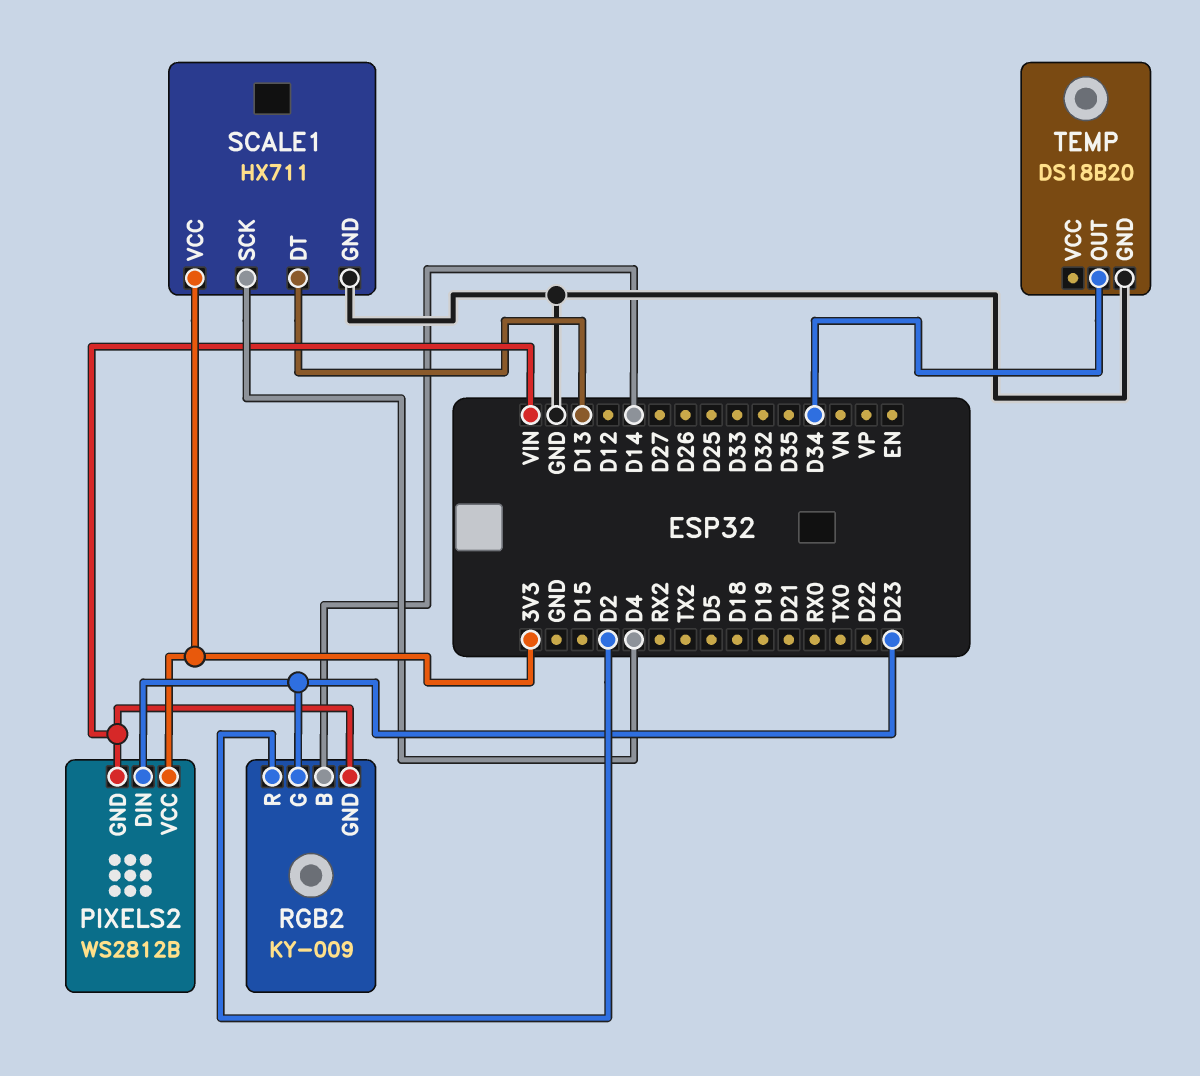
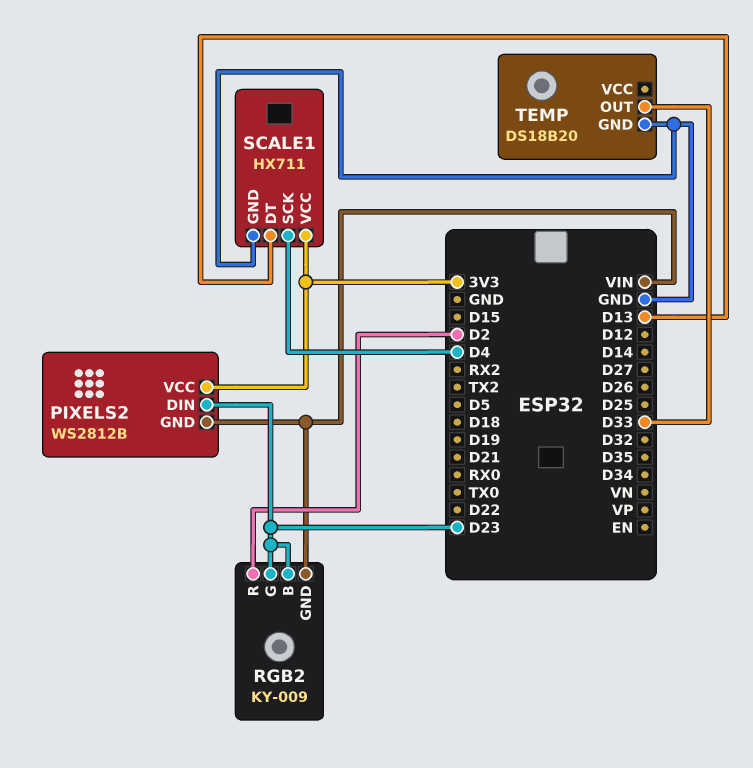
RGB2 pin B: D14 -> D23
TEMP pin OUT: D34 -> D33

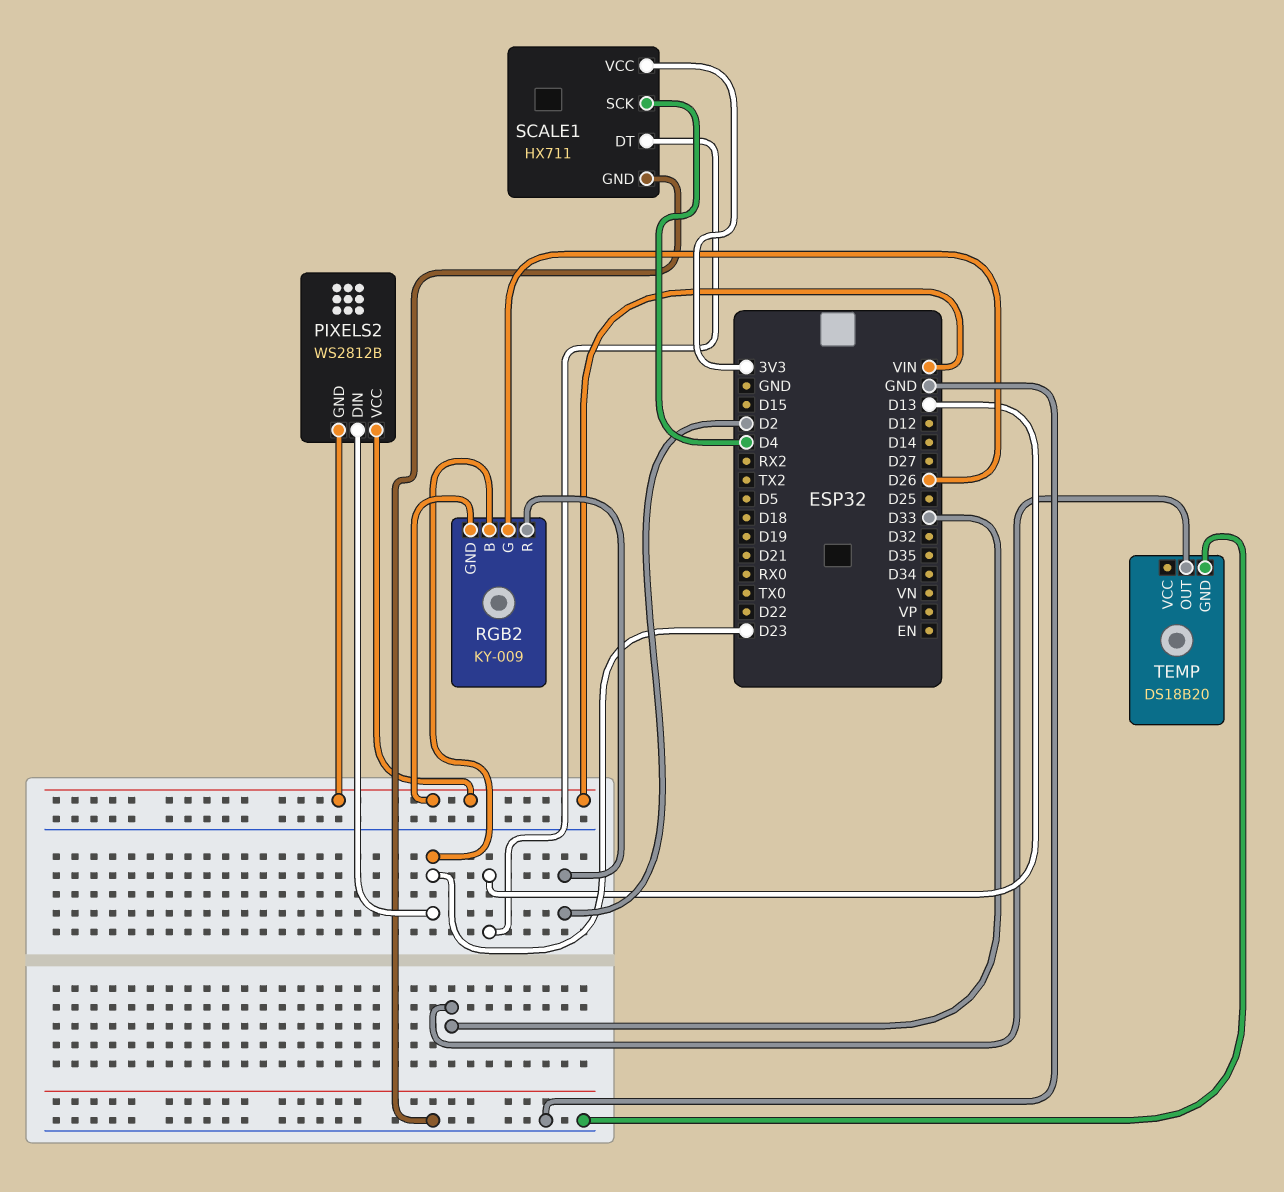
PIXELS2 pin VCC: 3V3 -> VIN
RGB2 pin G: D23 -> D26

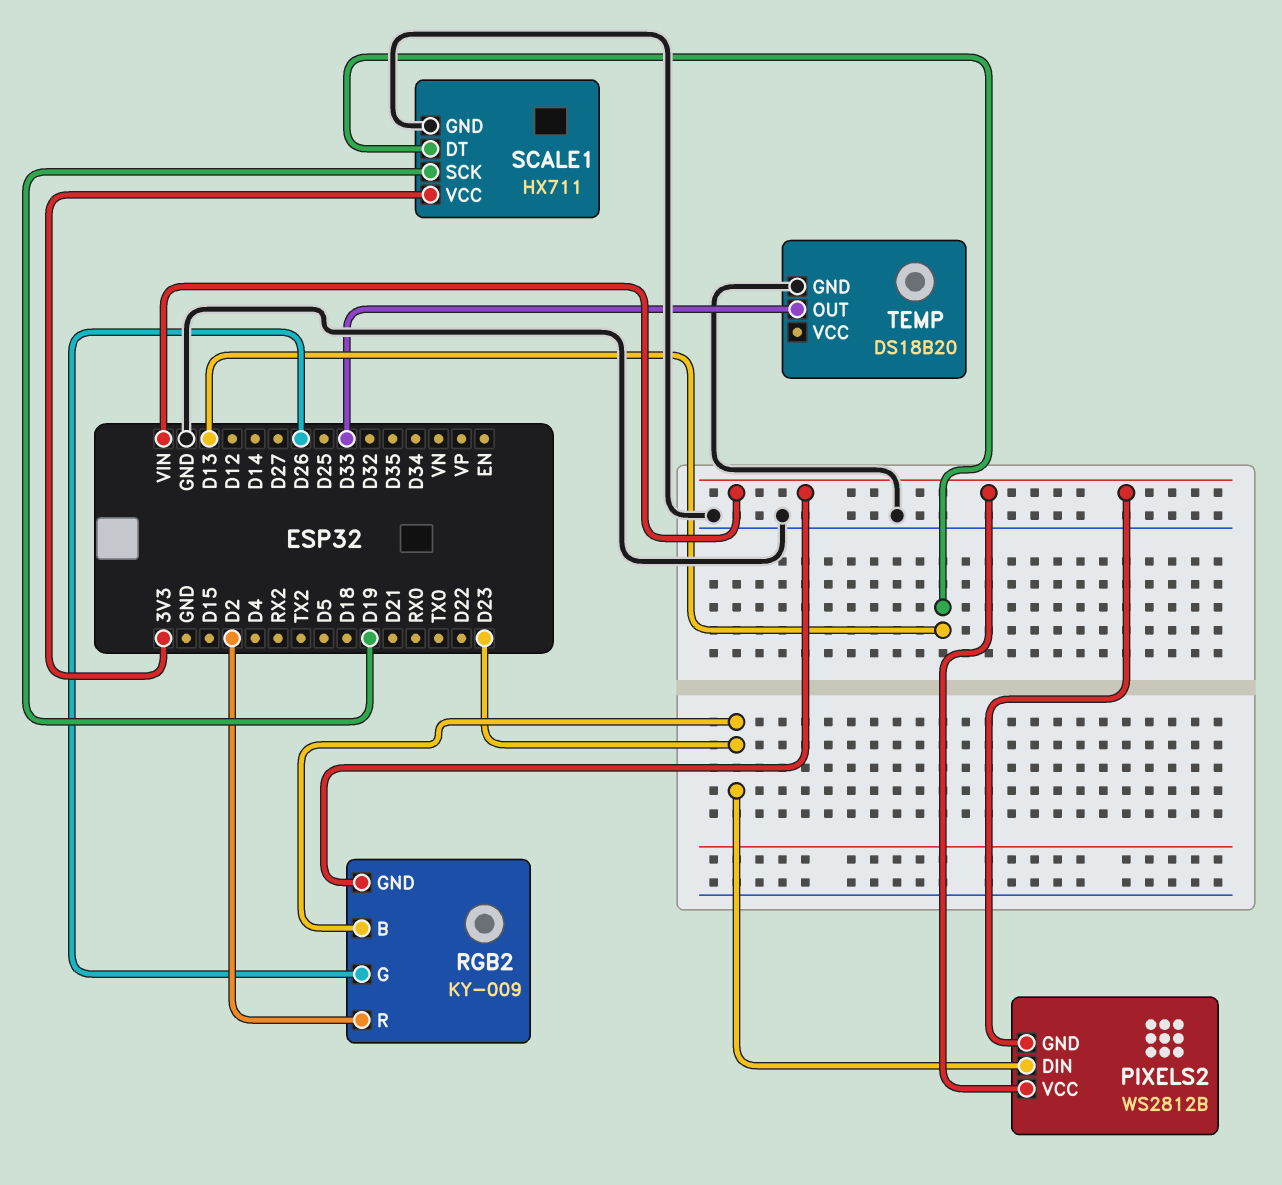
SCALE1 pin SCK: D4 -> D19

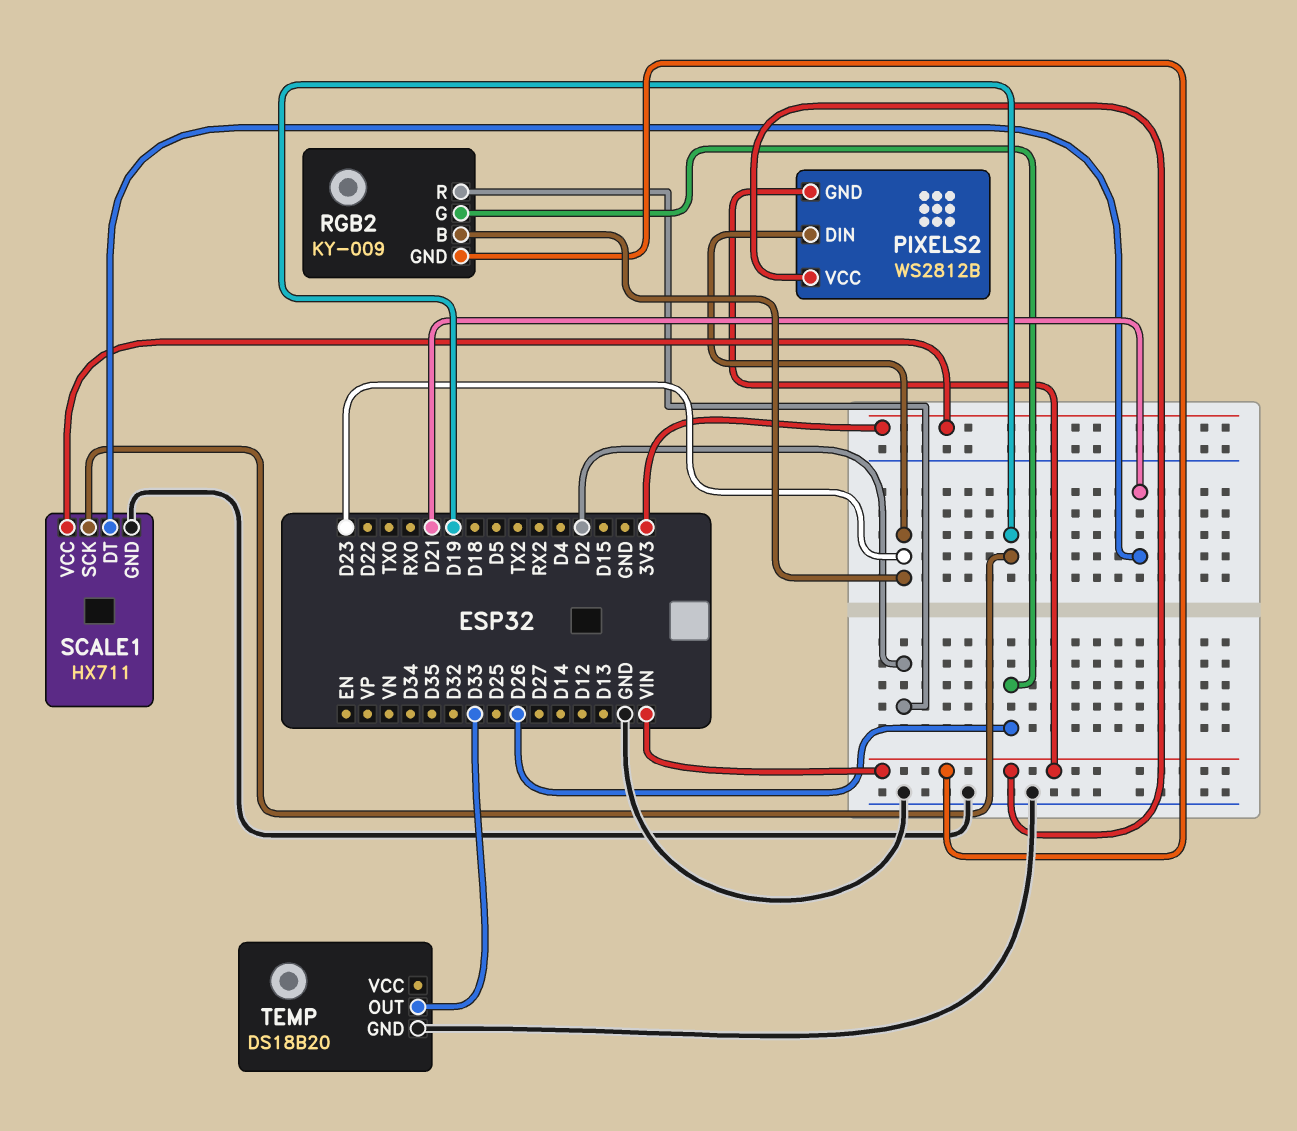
SCALE1 pin DT: D13 -> D21

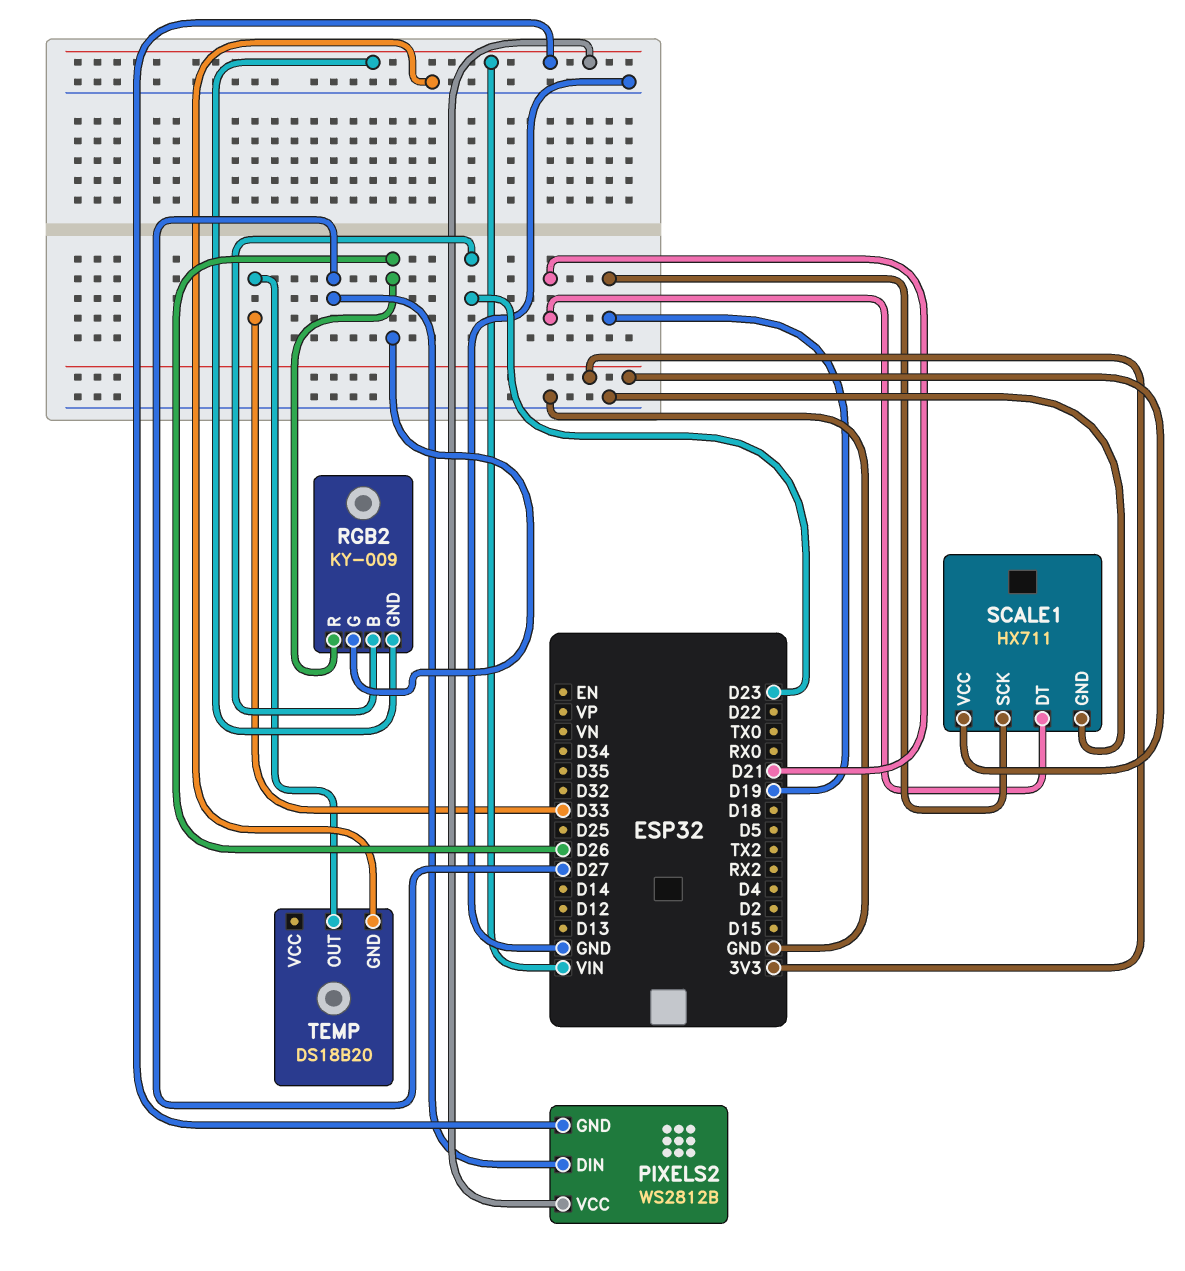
PIXELS2 pin DIN: D23 -> D27
RGB2 pin R: D2 -> D26

